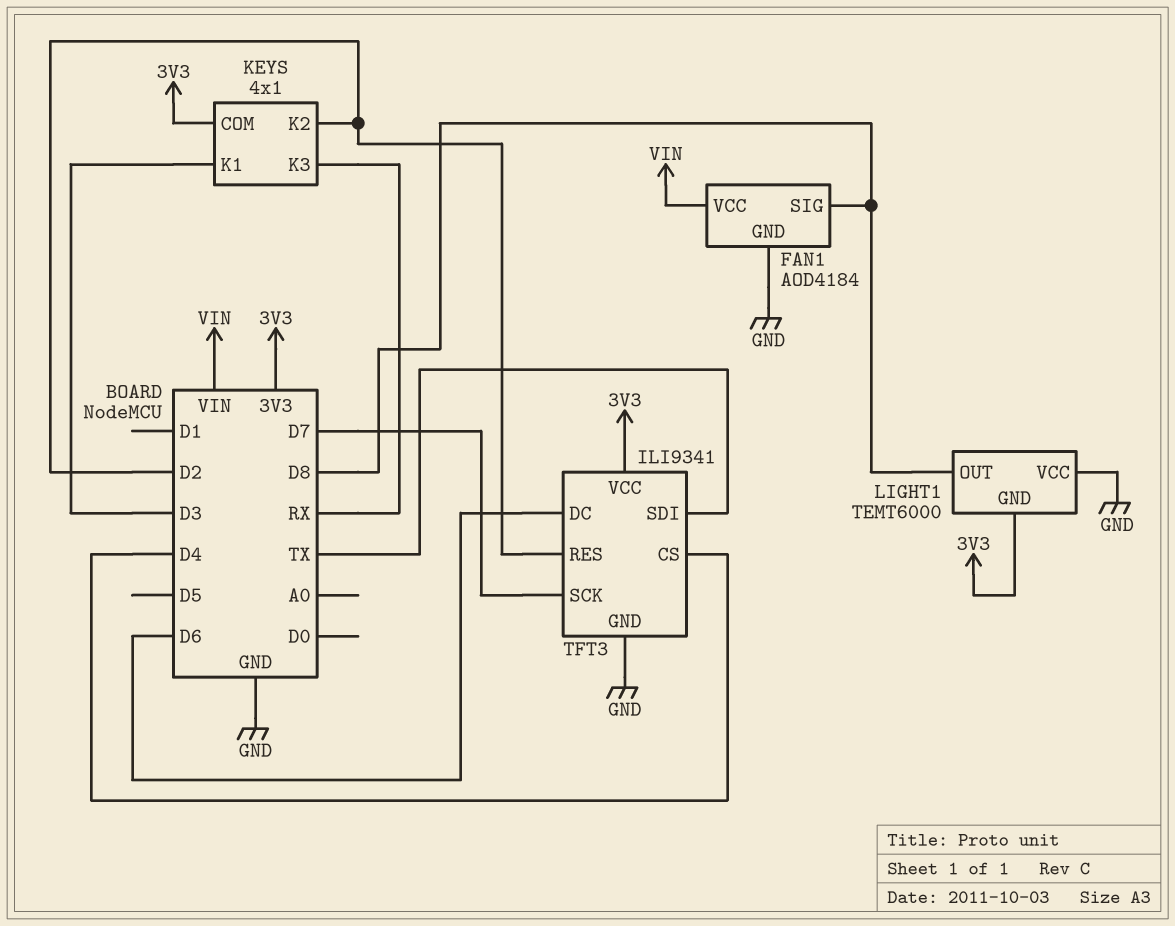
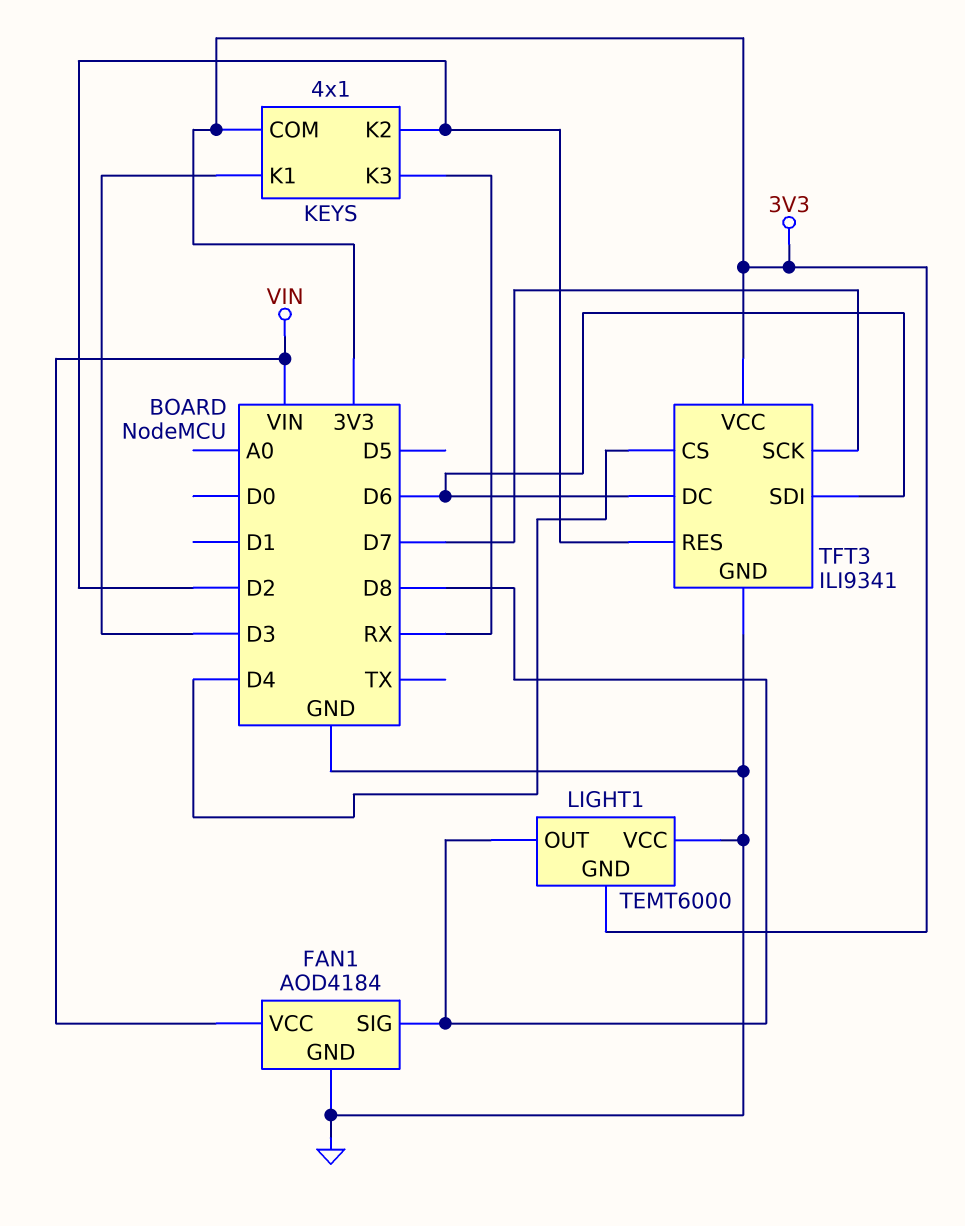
TFT3 pin SDI: TX -> D6

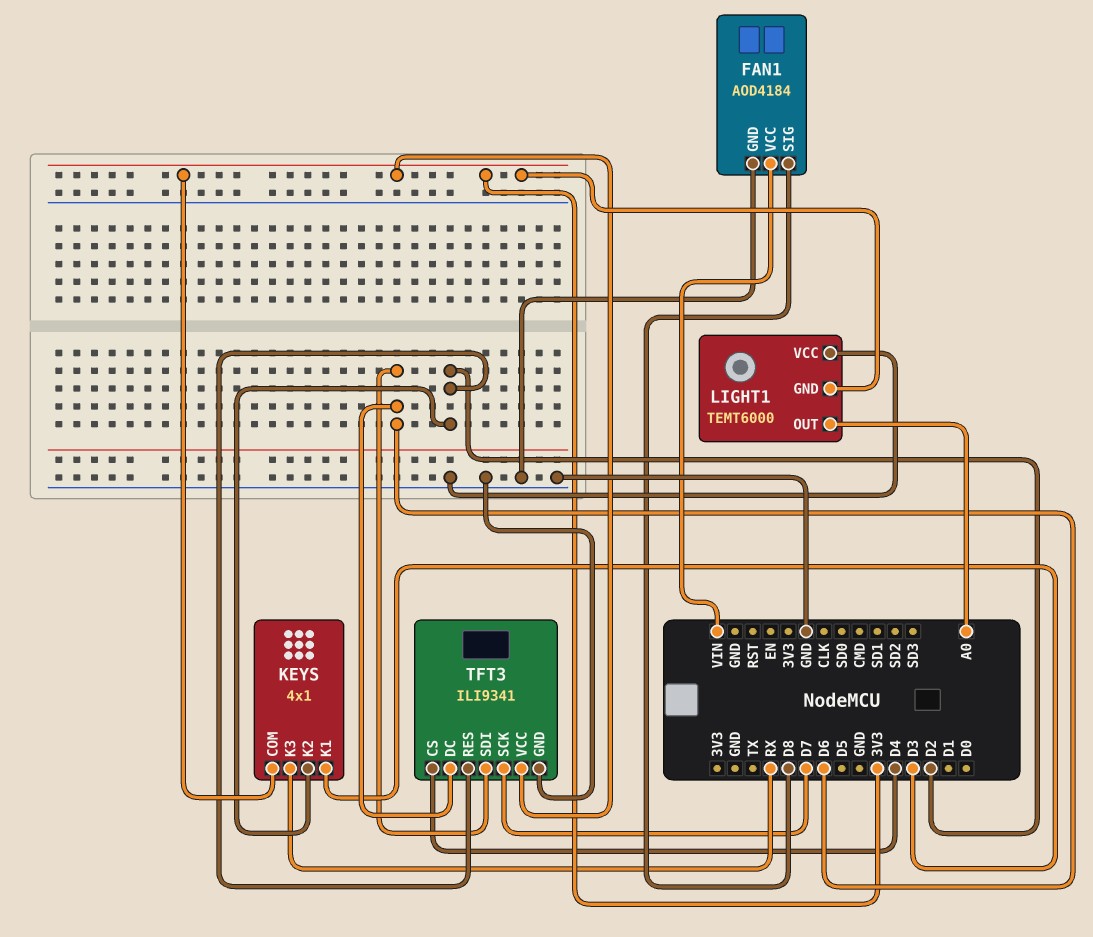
LIGHT1 pin OUT: D8 -> A0

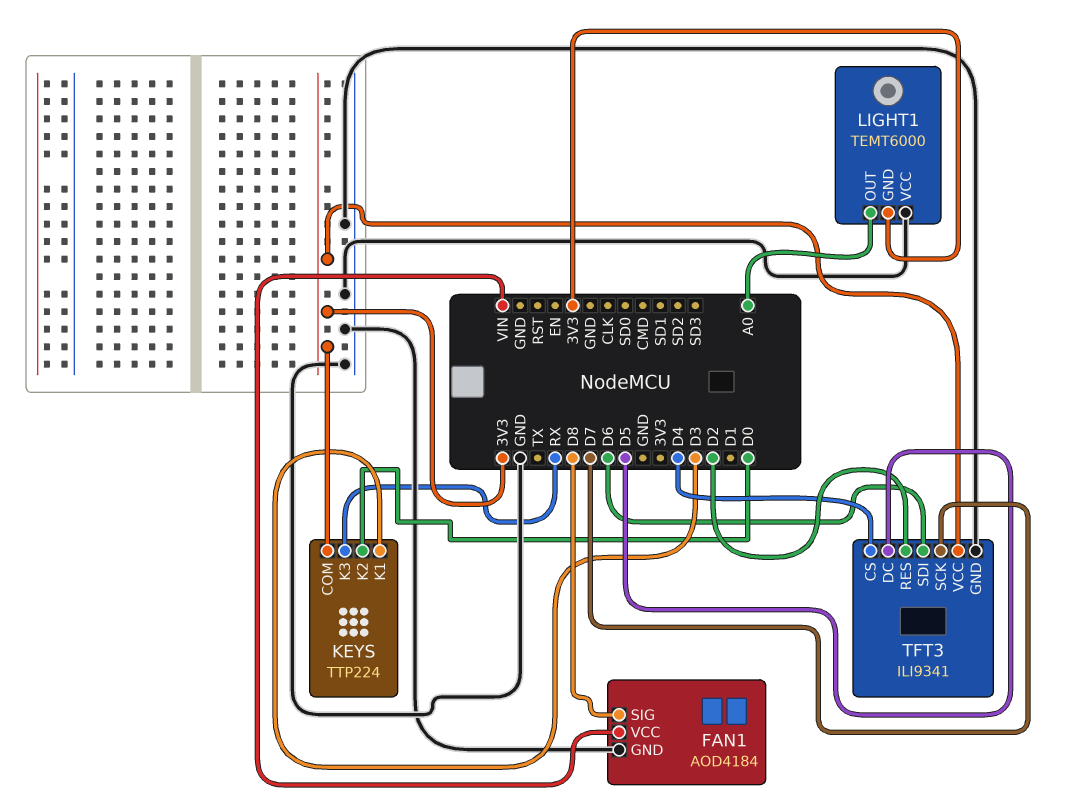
KEYS: 4x1 -> TTP224
KEYS pin K2: D2 -> D0
TFT3 pin DC: D6 -> D5

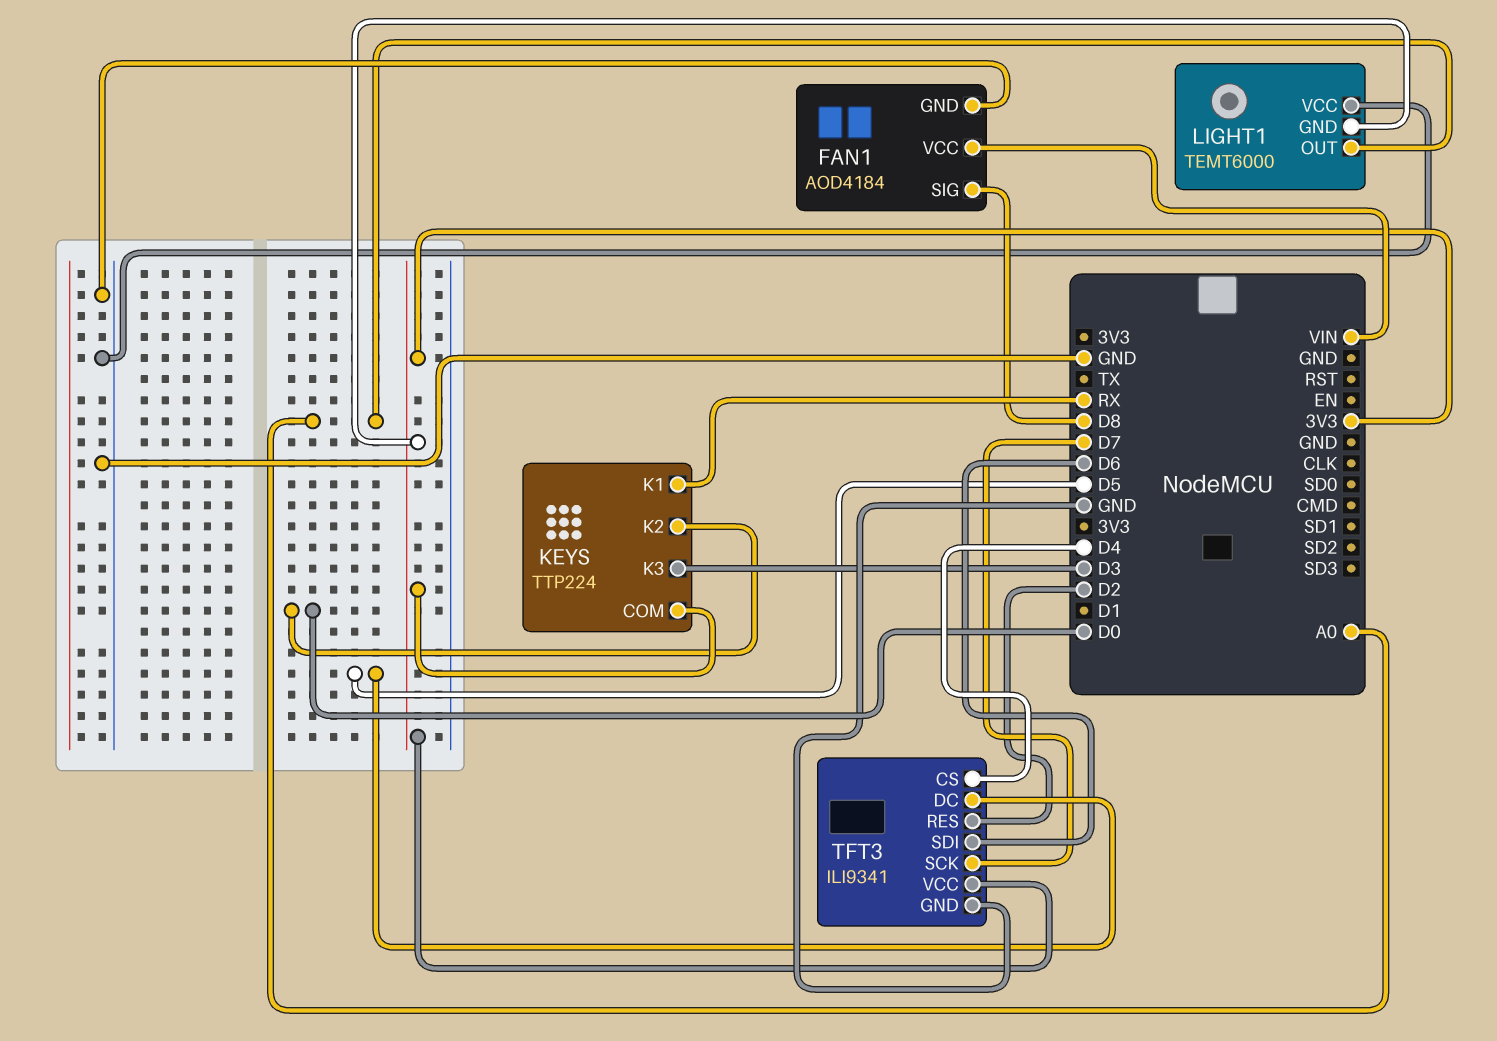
KEYS pin K1: D3 -> RX
KEYS pin K3: RX -> D3

